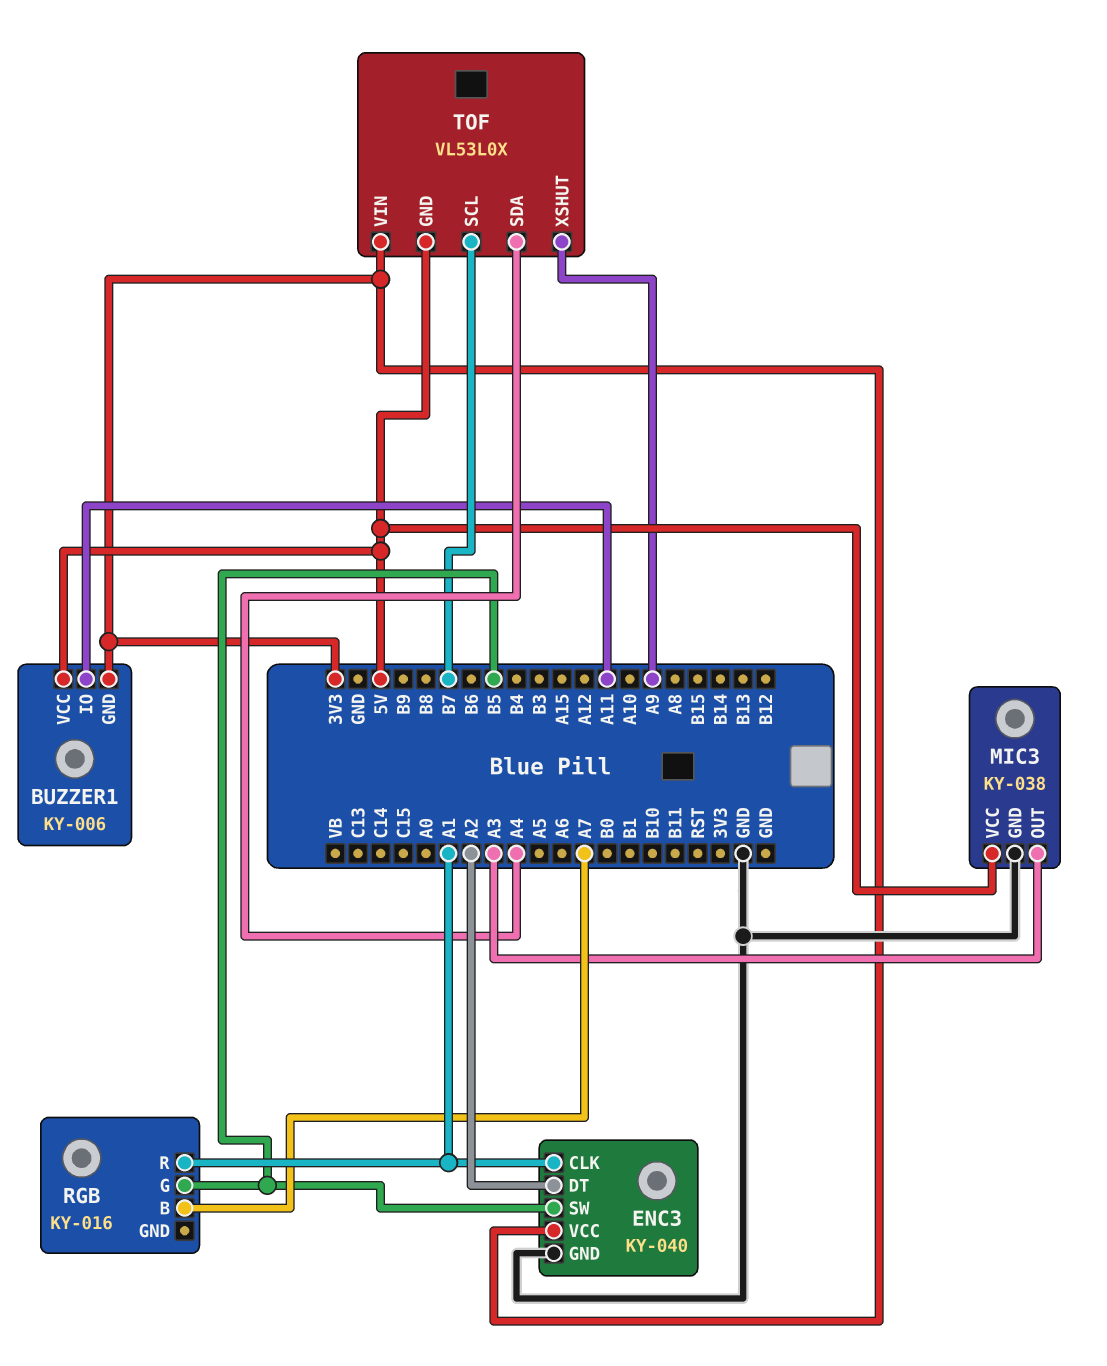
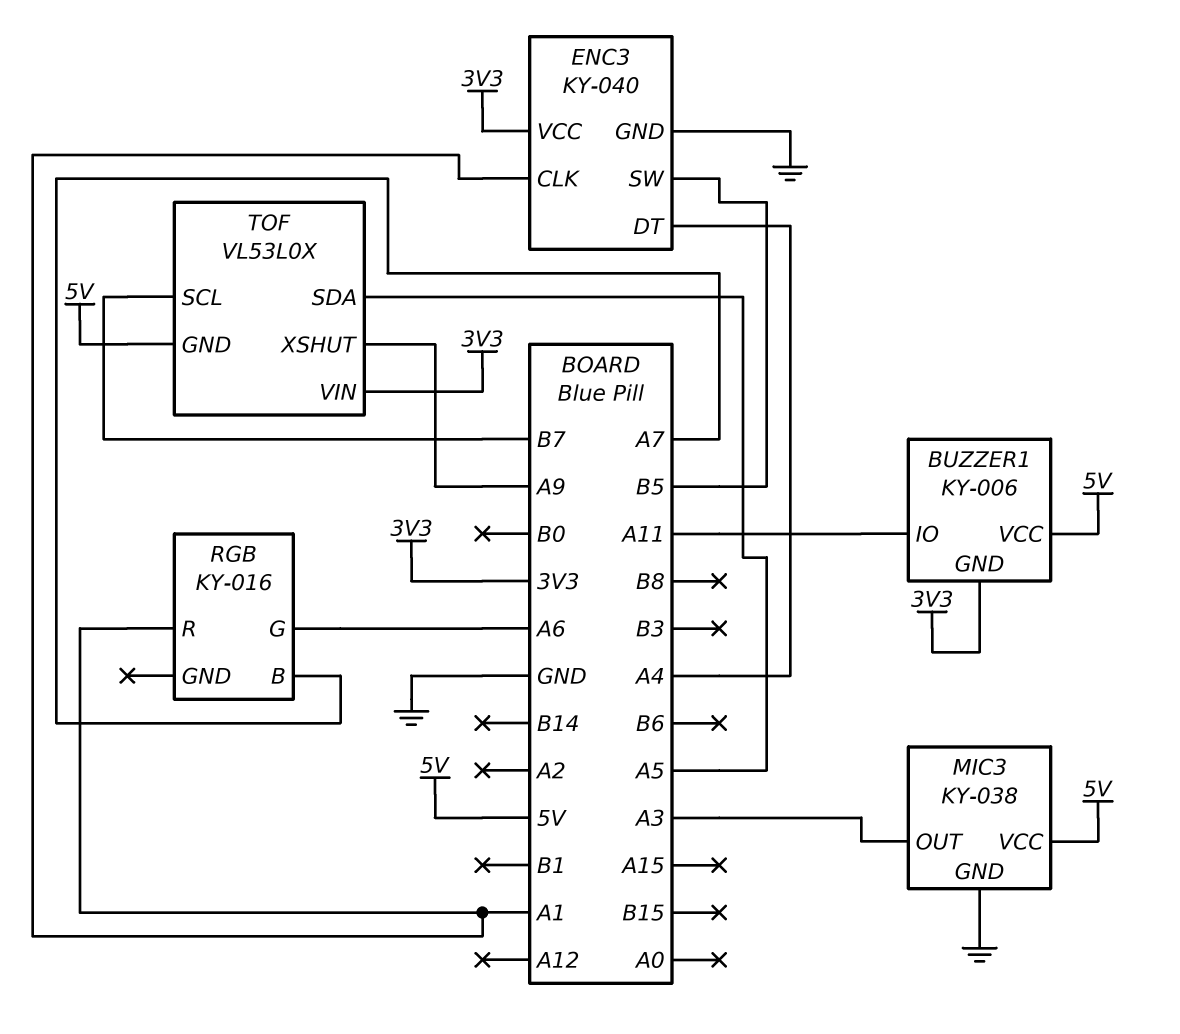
ENC3 pin DT: A2 -> A4
RGB pin G: B5 -> A6
TOF pin SDA: A4 -> A5

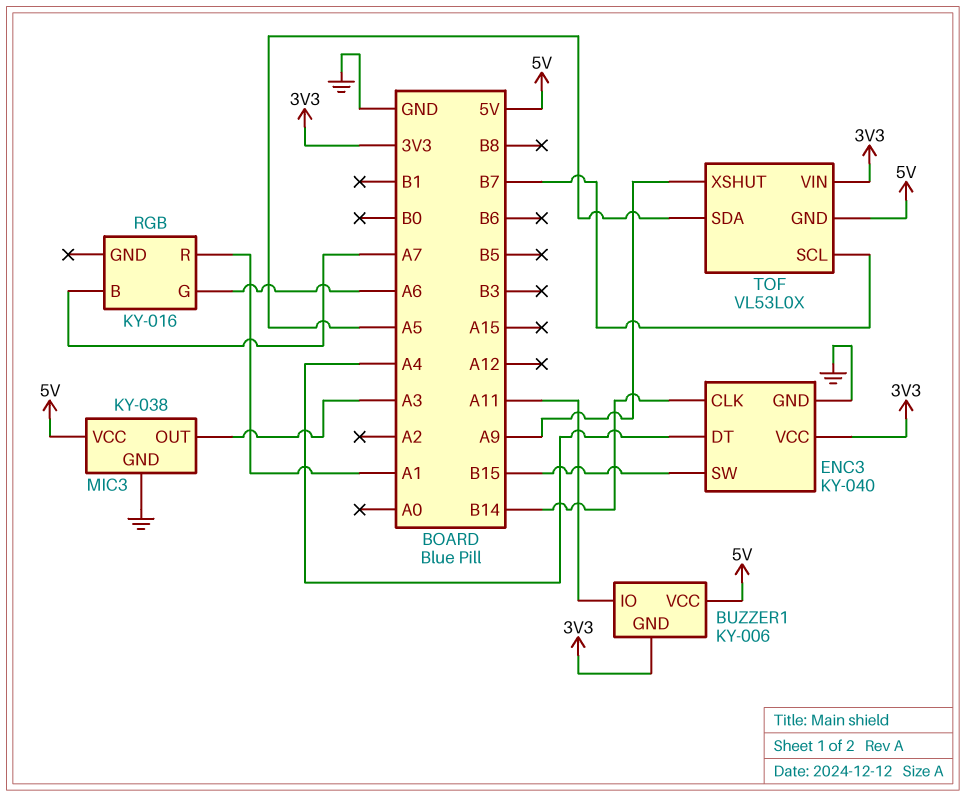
ENC3 pin CLK: A1 -> B14
ENC3 pin SW: B5 -> B15

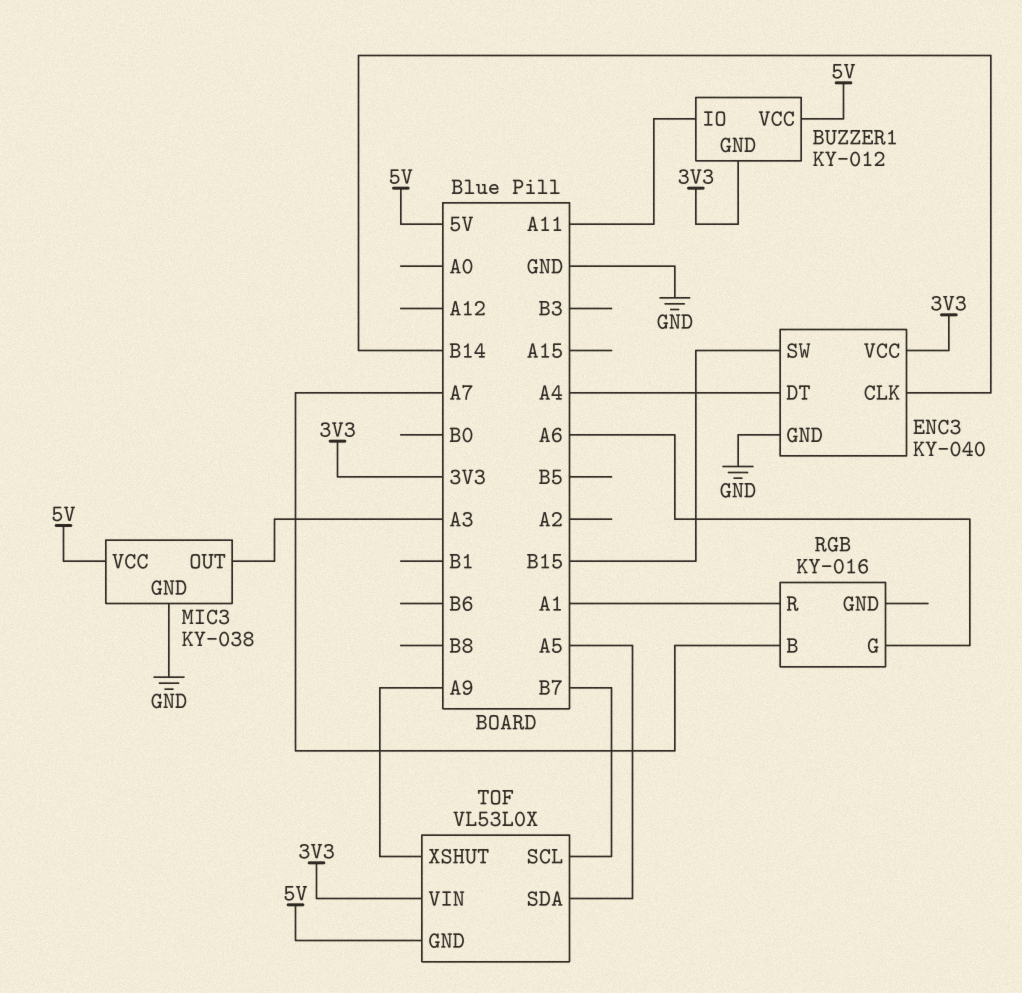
BUZZER1: KY-006 -> KY-012

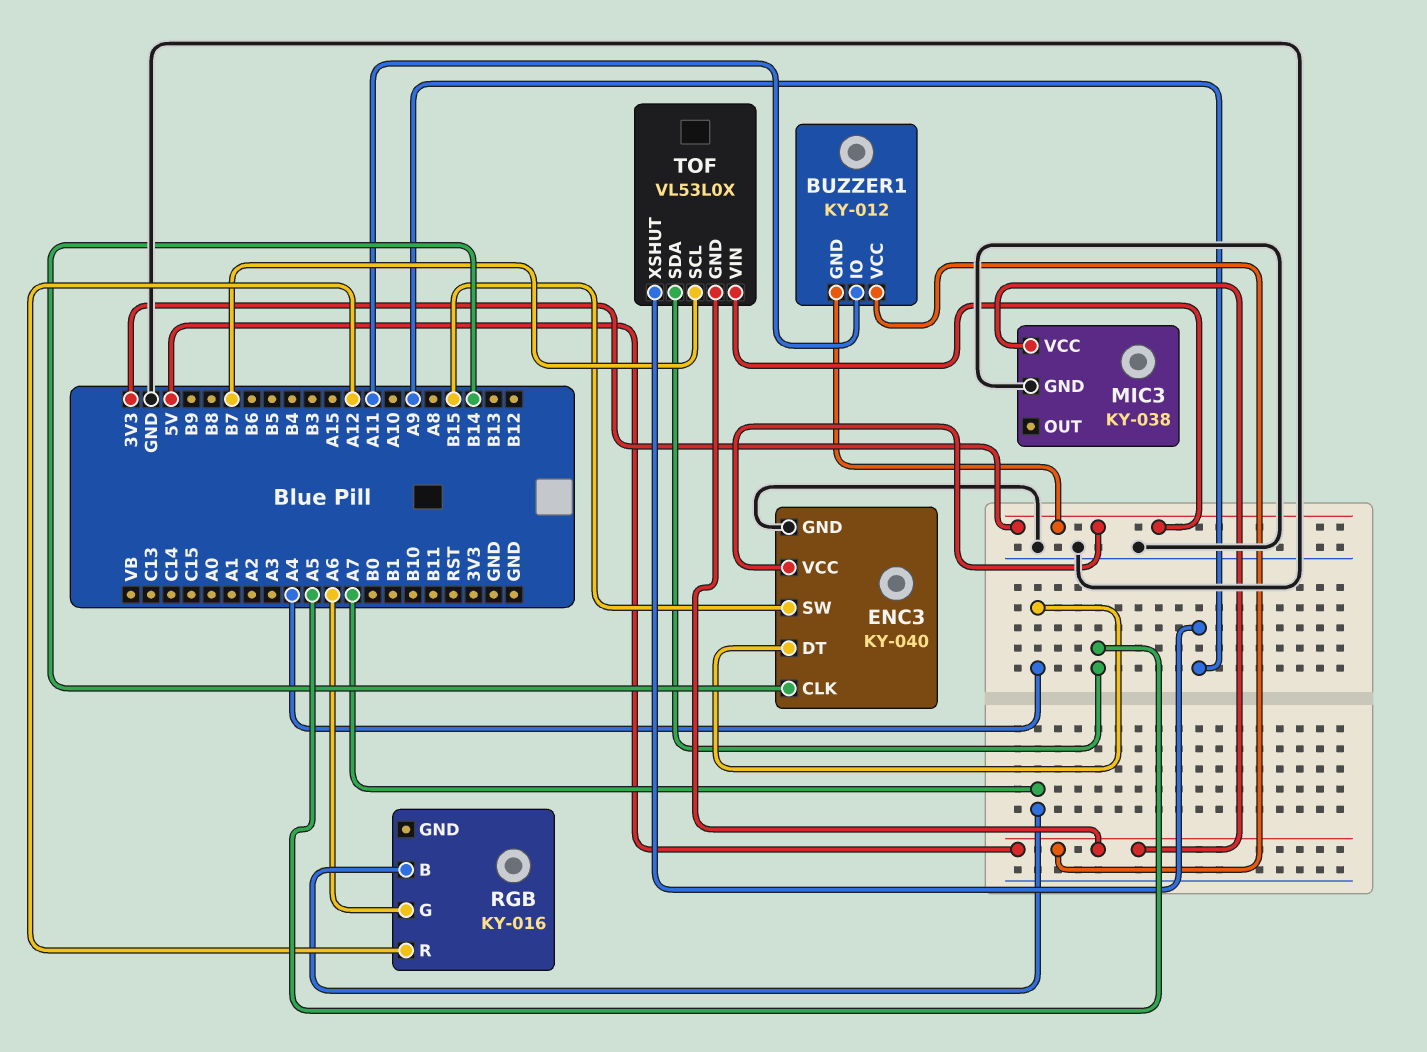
MIC3 pin OUT: A3 -> none
RGB pin R: A1 -> A12

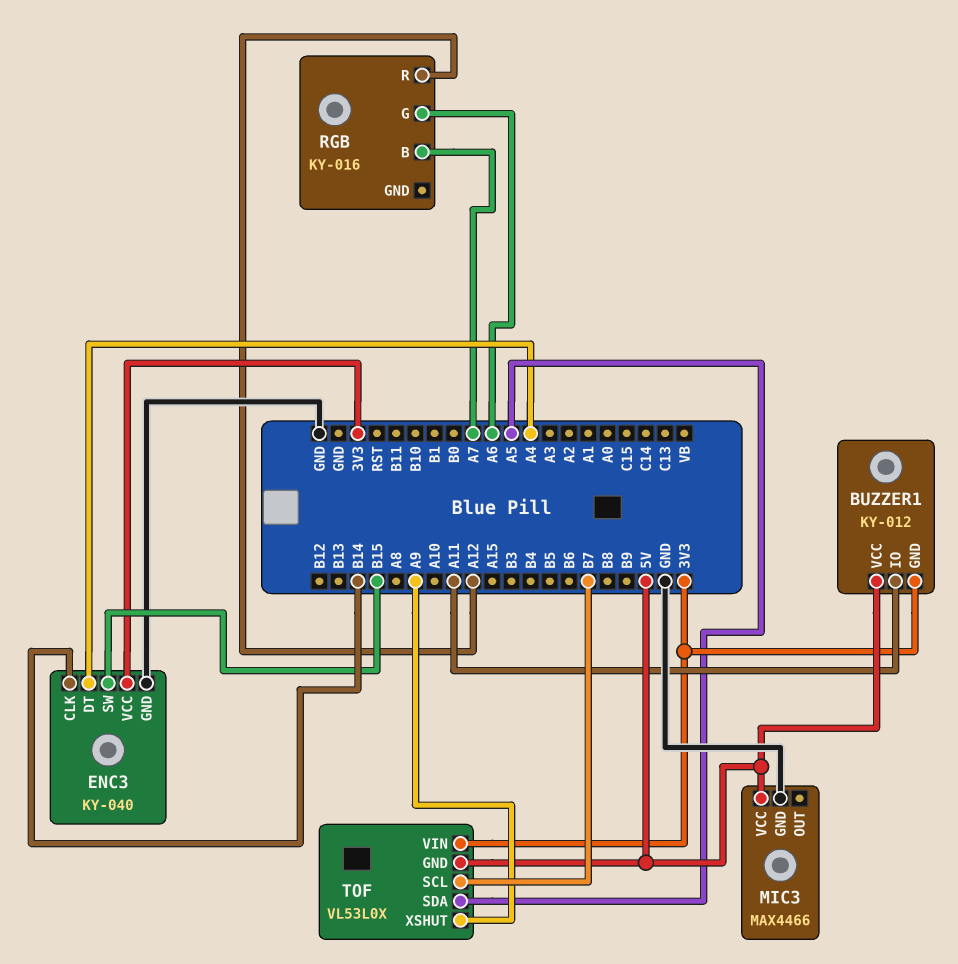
MIC3: KY-038 -> MAX4466

